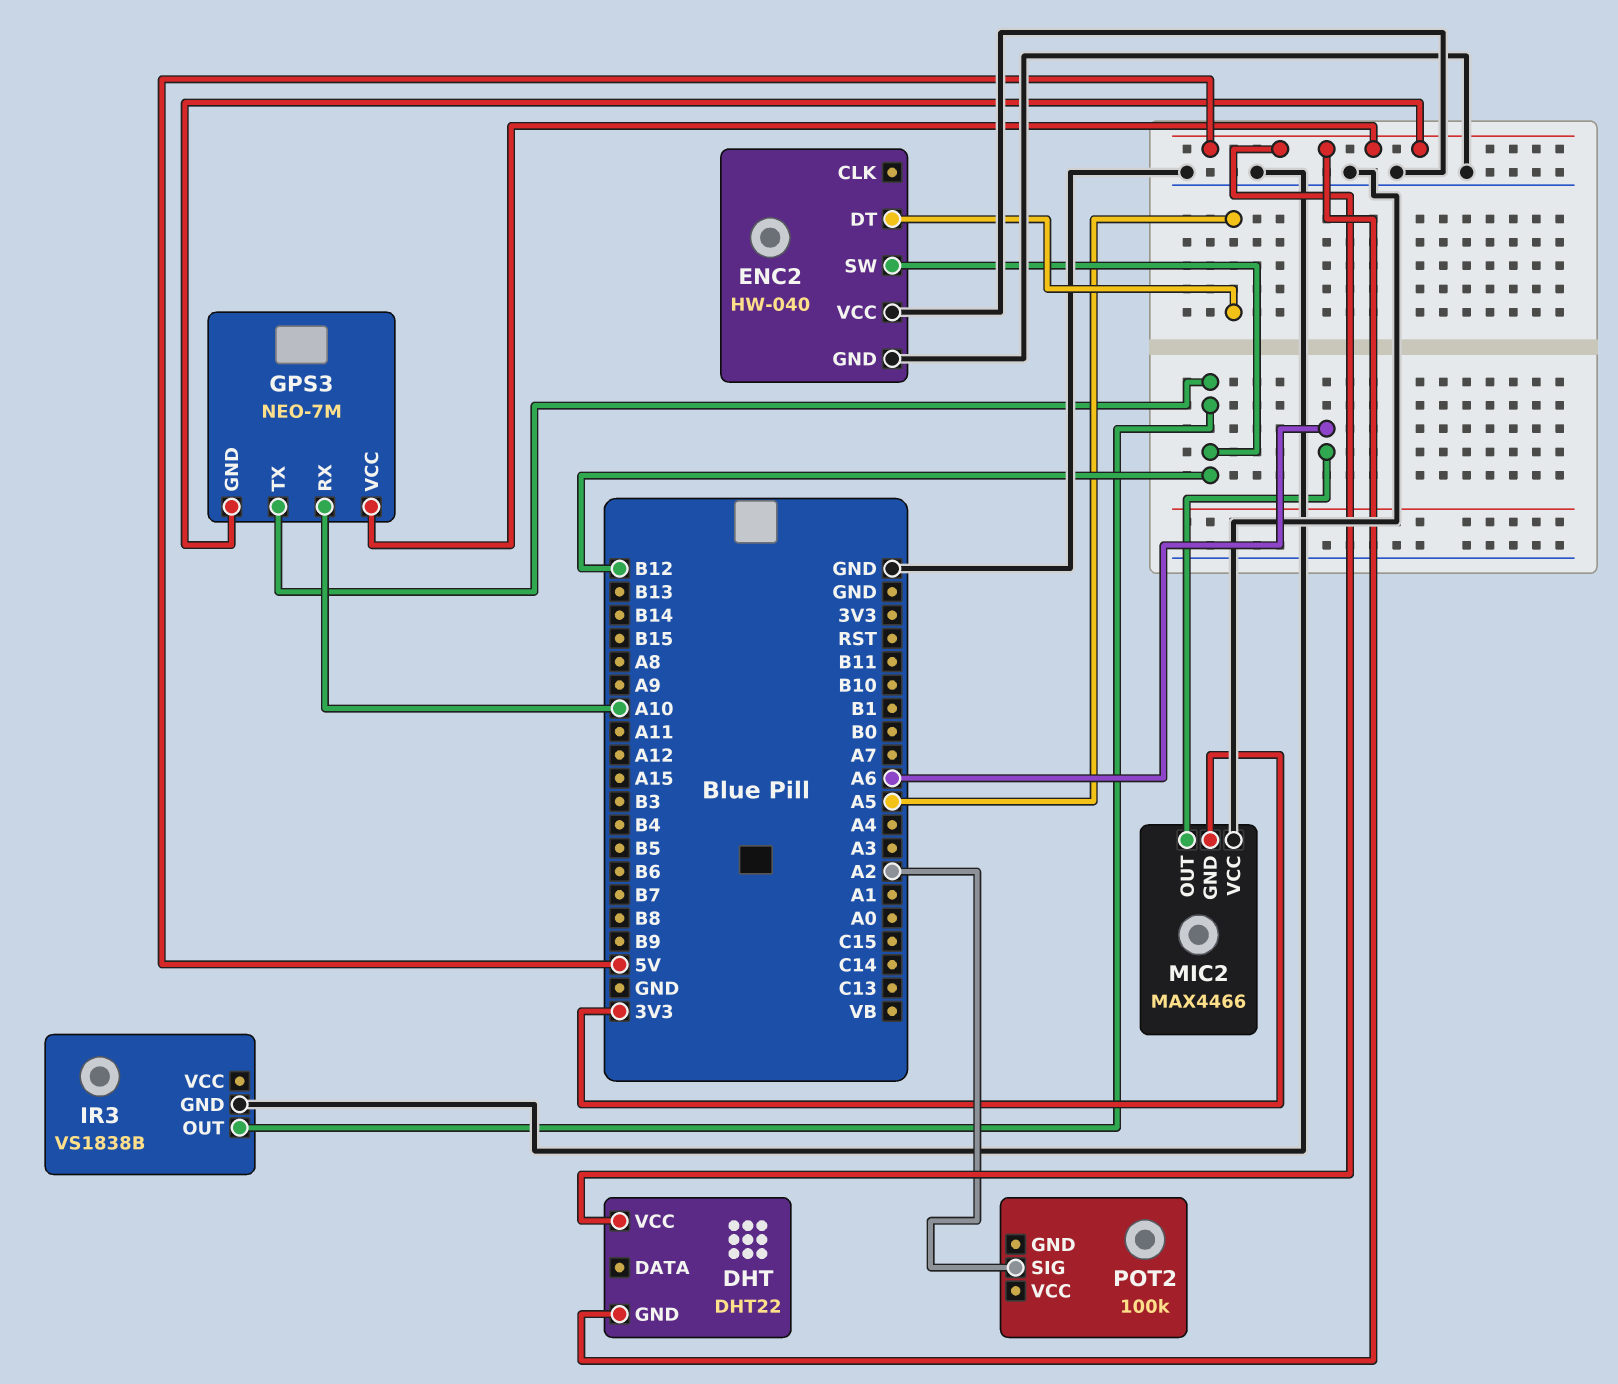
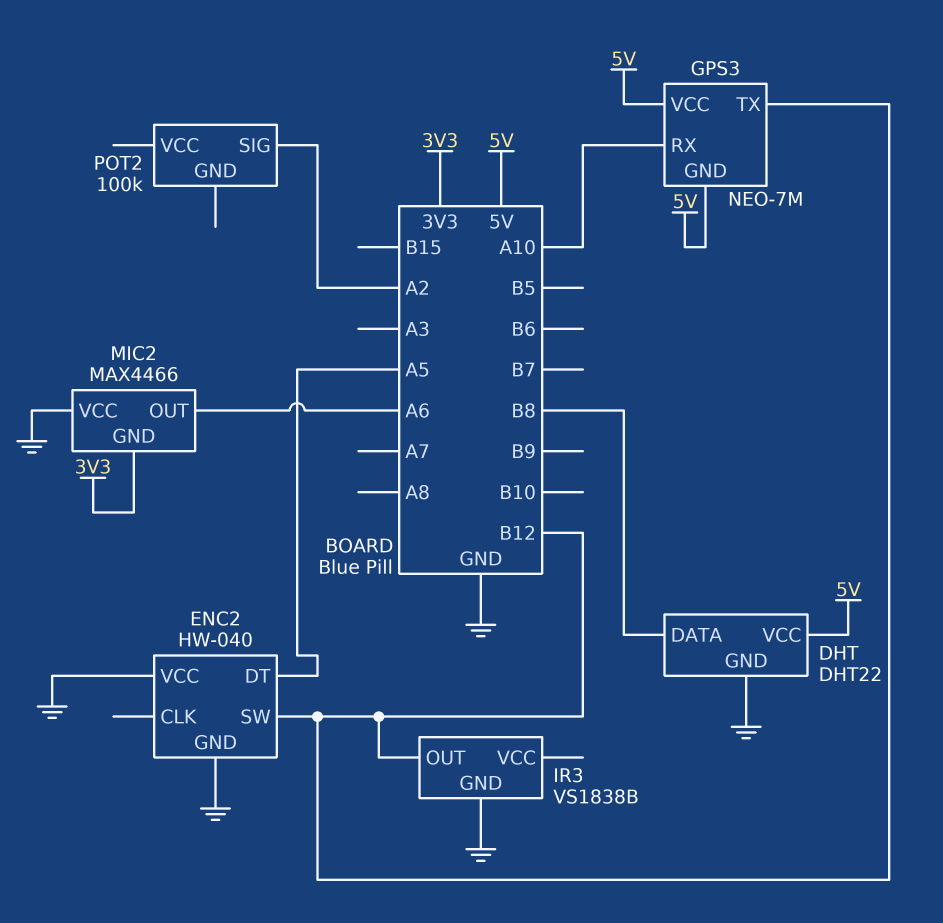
DHT pin DATA: none -> B8
DHT pin GND: 5V -> GND

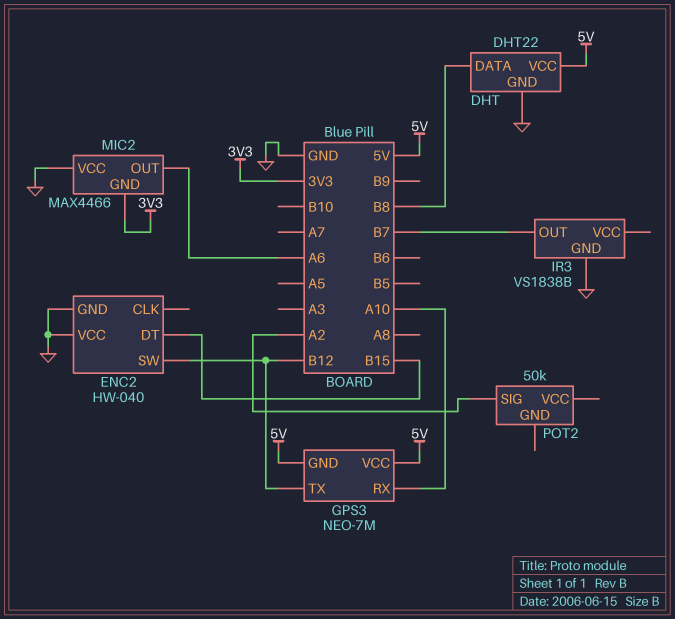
ENC2 pin DT: A5 -> B15
IR3 pin OUT: B12 -> B7
POT2: 100k -> 50k

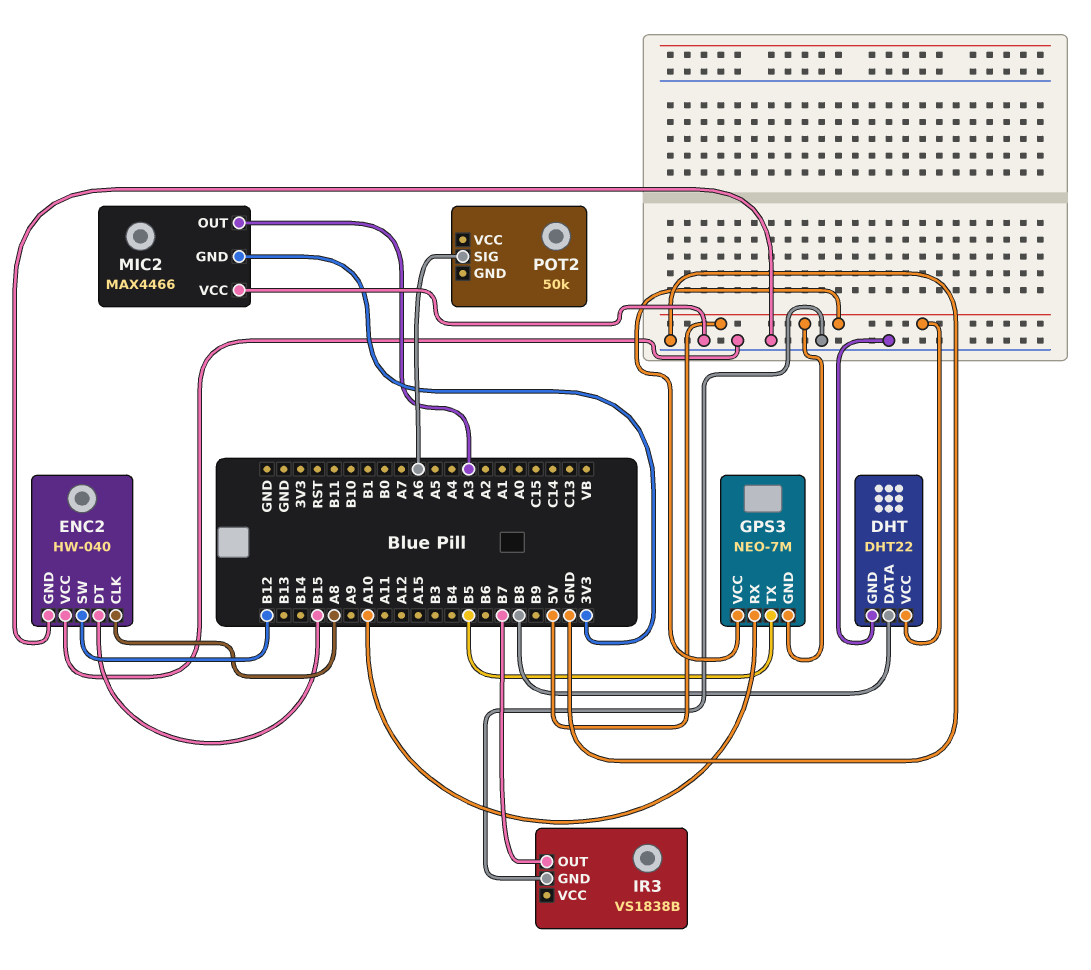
ENC2 pin CLK: none -> A8
GPS3 pin TX: B12 -> B5
MIC2 pin OUT: A6 -> A3
POT2 pin SIG: A2 -> A6

